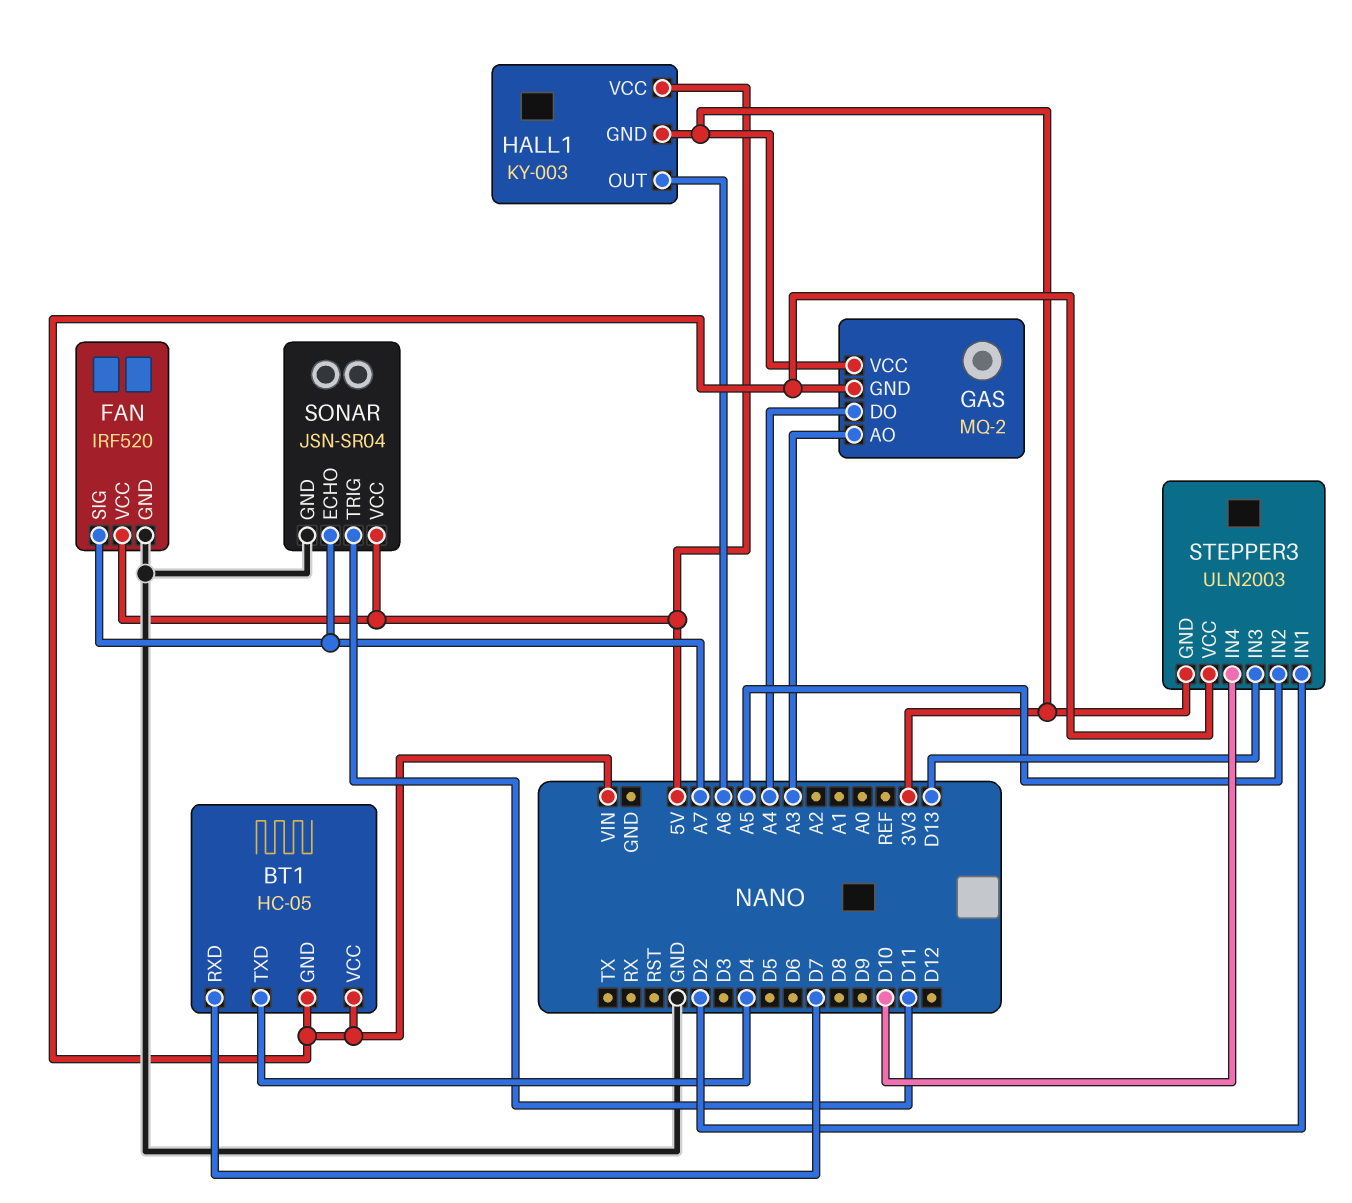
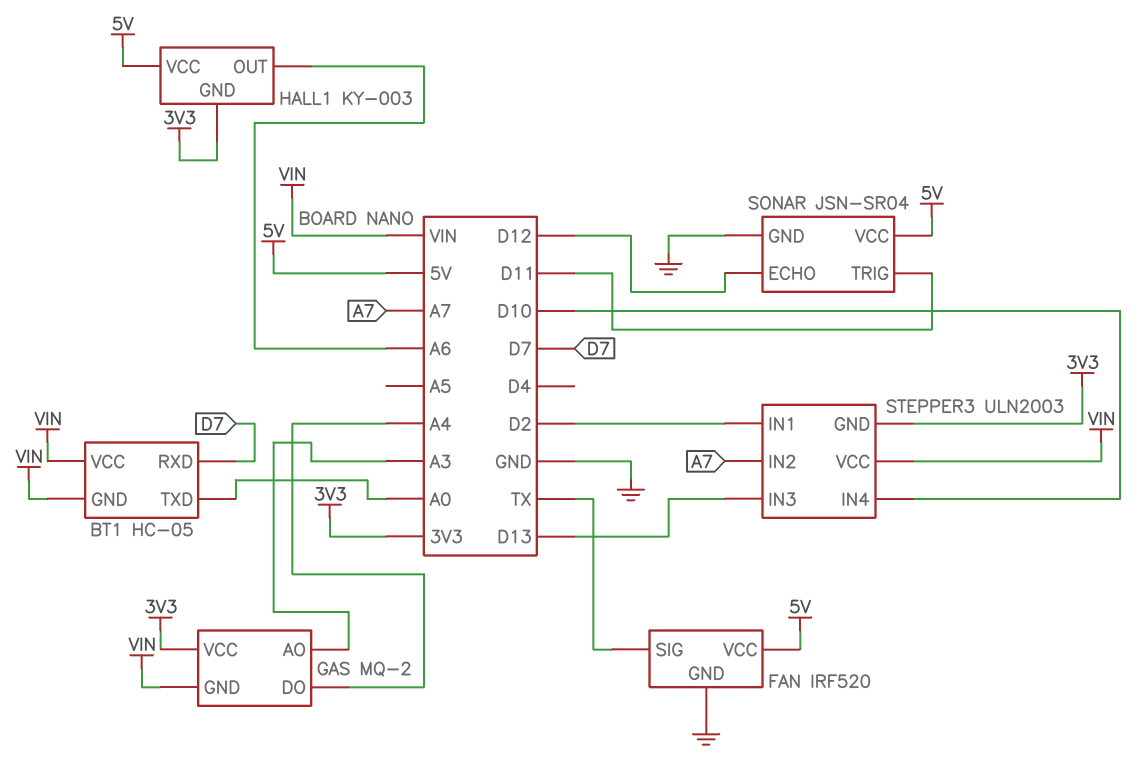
BT1 pin TXD: D4 -> A0
FAN pin SIG: A7 -> TX
SONAR pin ECHO: A7 -> D12
STEPPER3 pin IN2: A5 -> A7

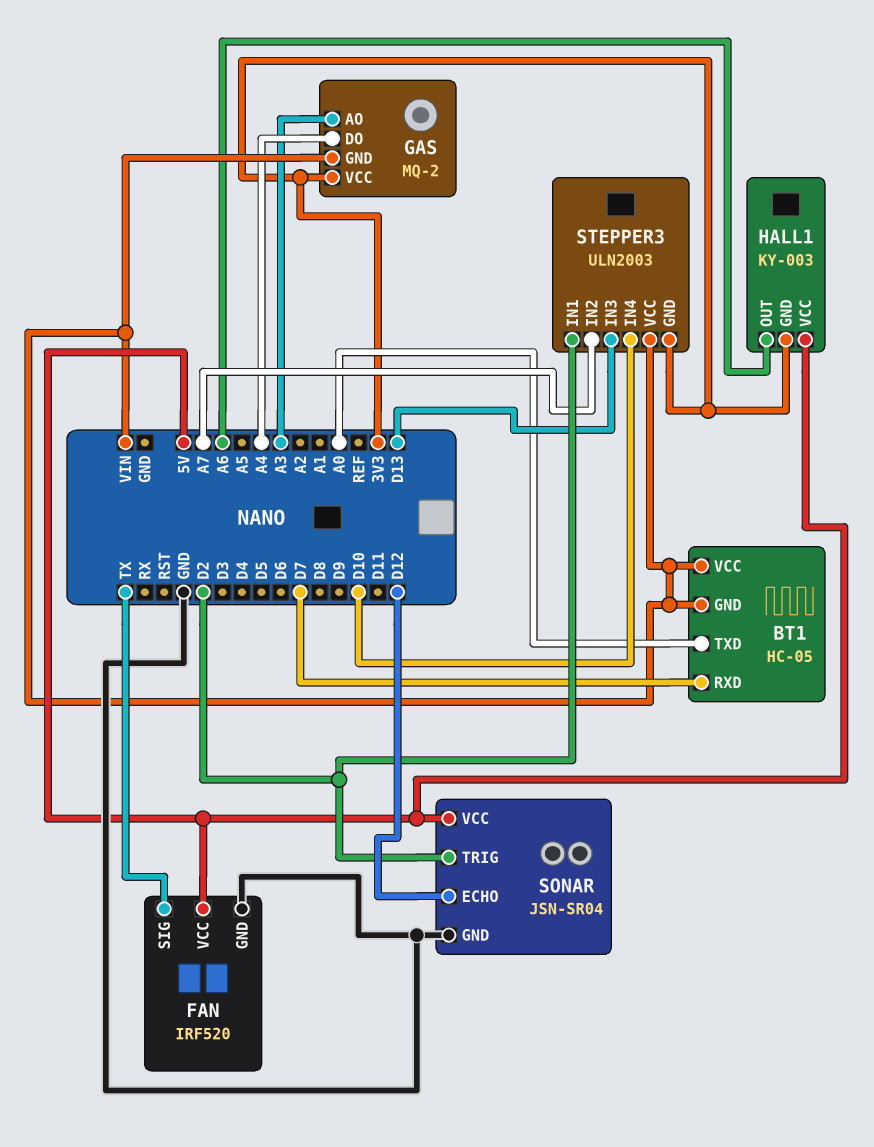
SONAR pin TRIG: D11 -> D2

